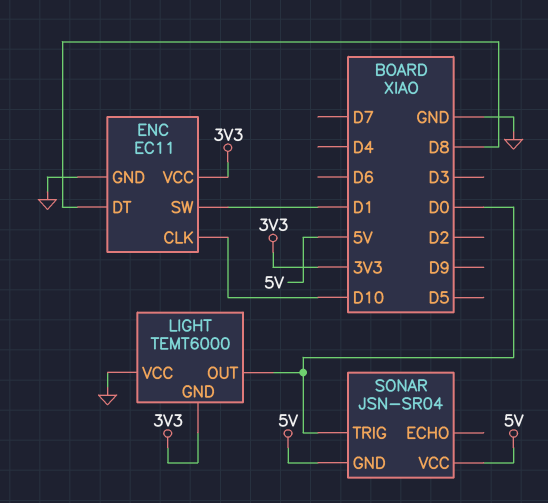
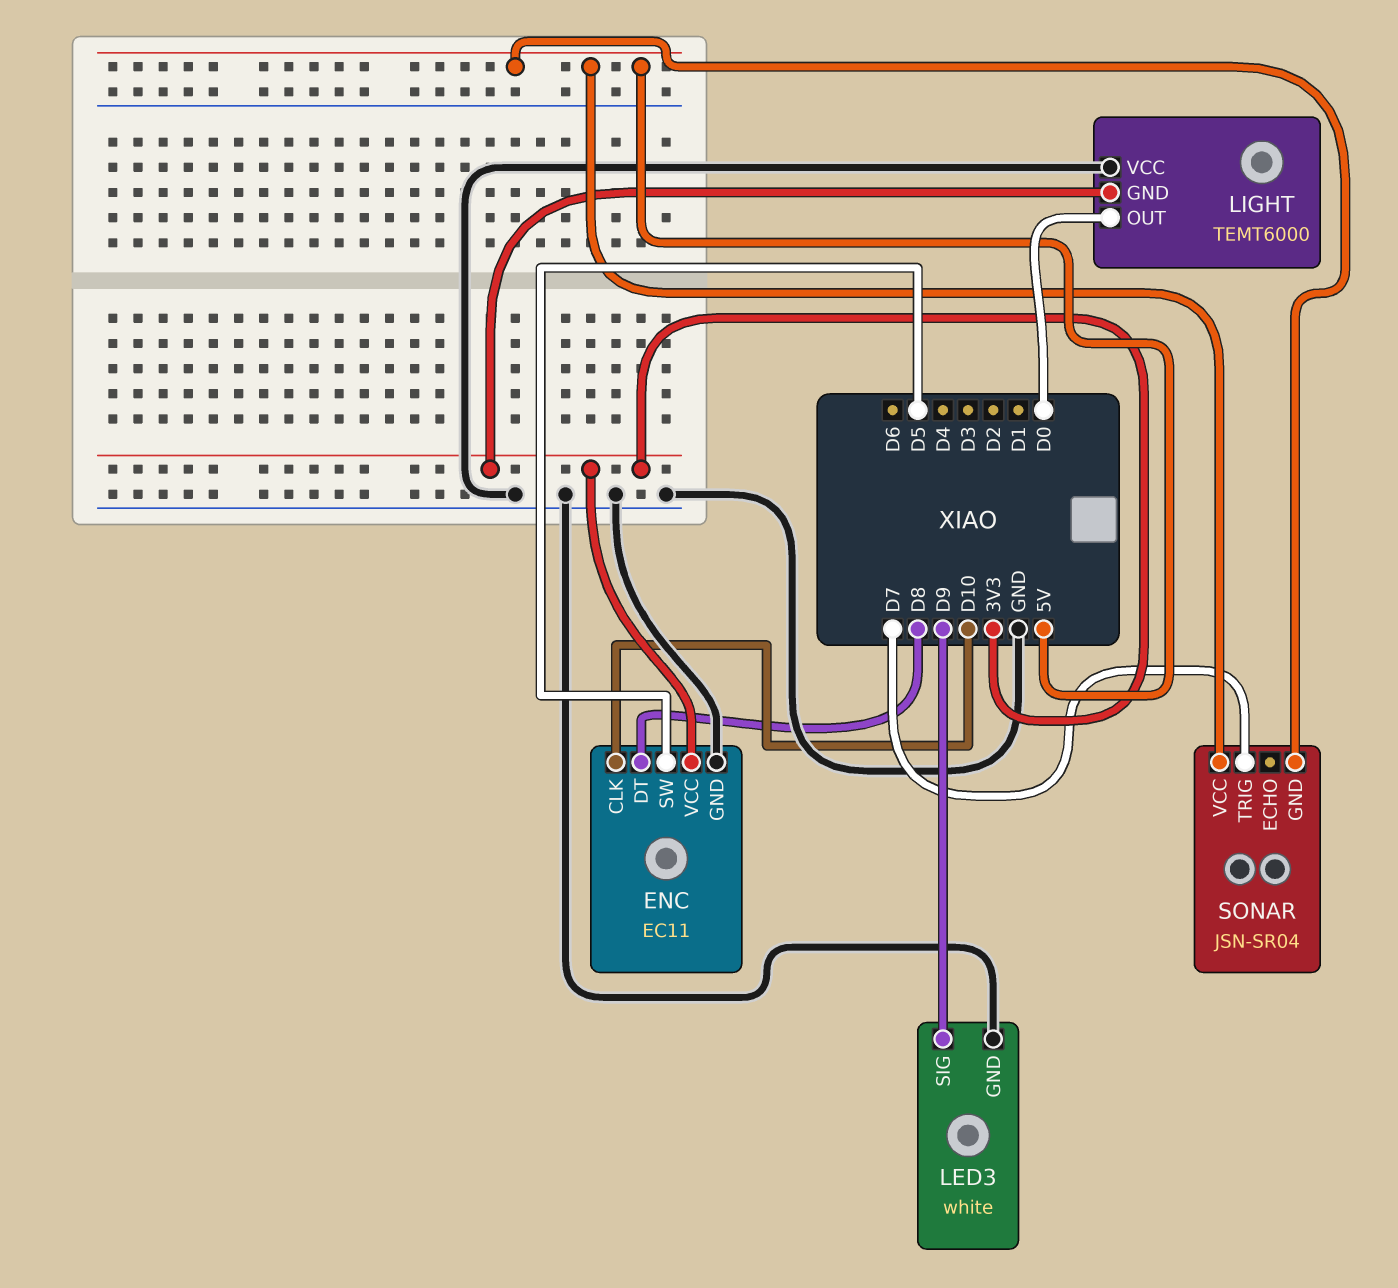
ENC pin SW: D1 -> D5
LED3: none -> white
LED3 pin GND: none -> GND
LED3 pin SIG: none -> D9
SONAR pin TRIG: D0 -> D7

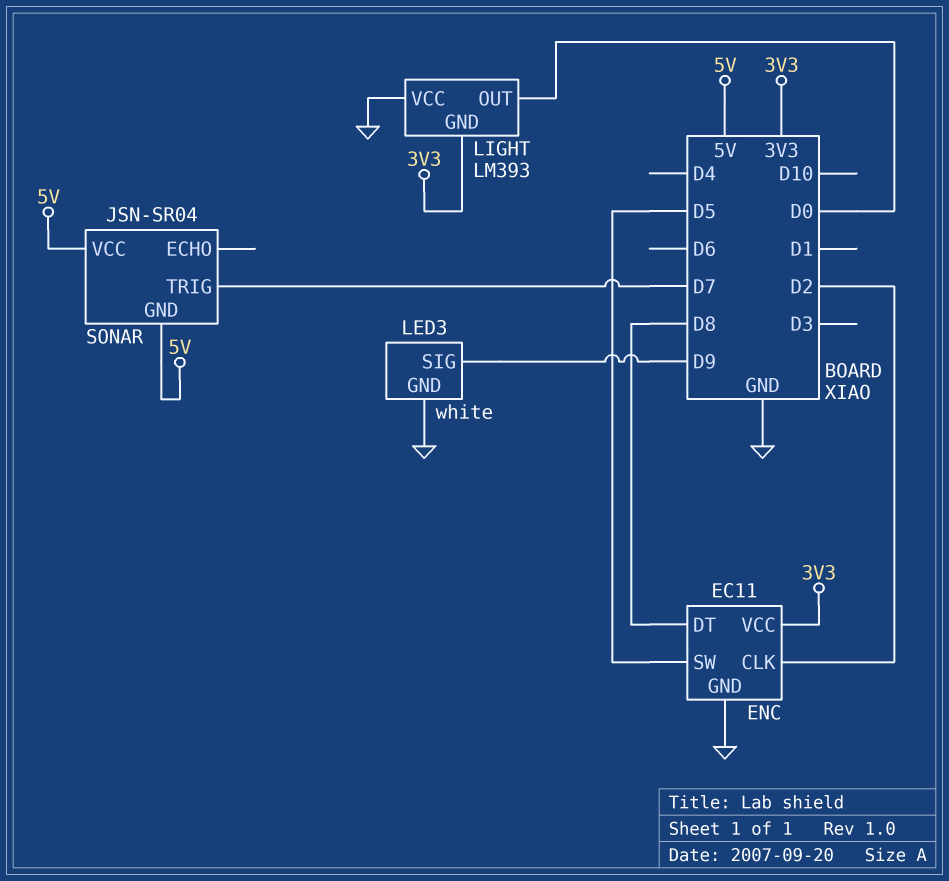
ENC pin CLK: D10 -> D2
LIGHT: TEMT6000 -> LM393

